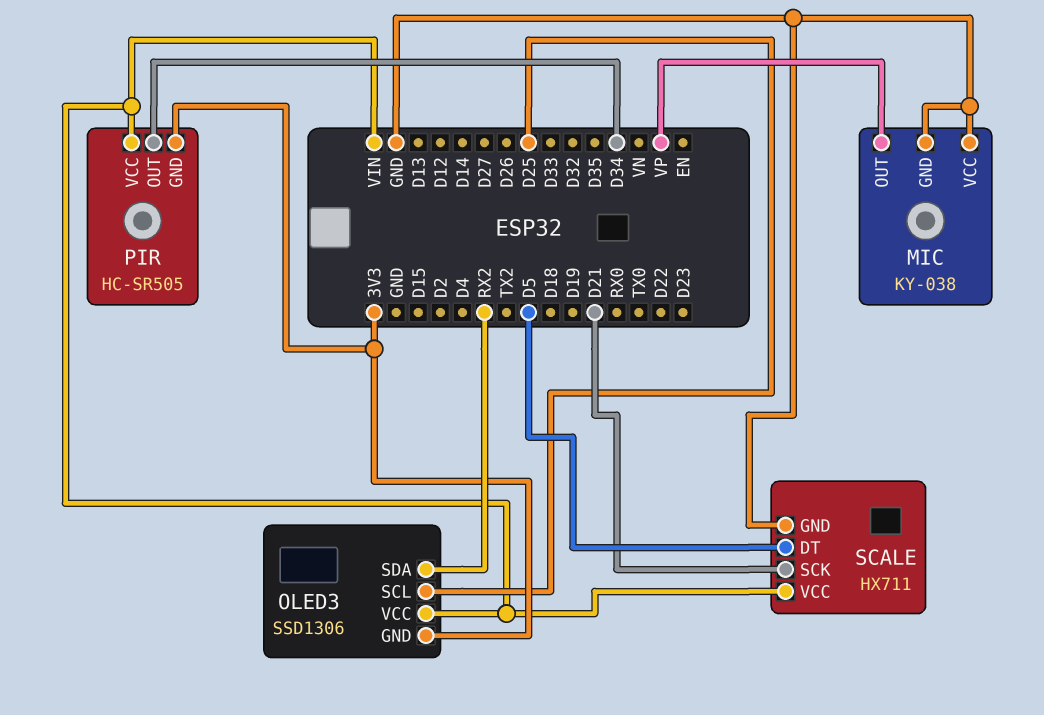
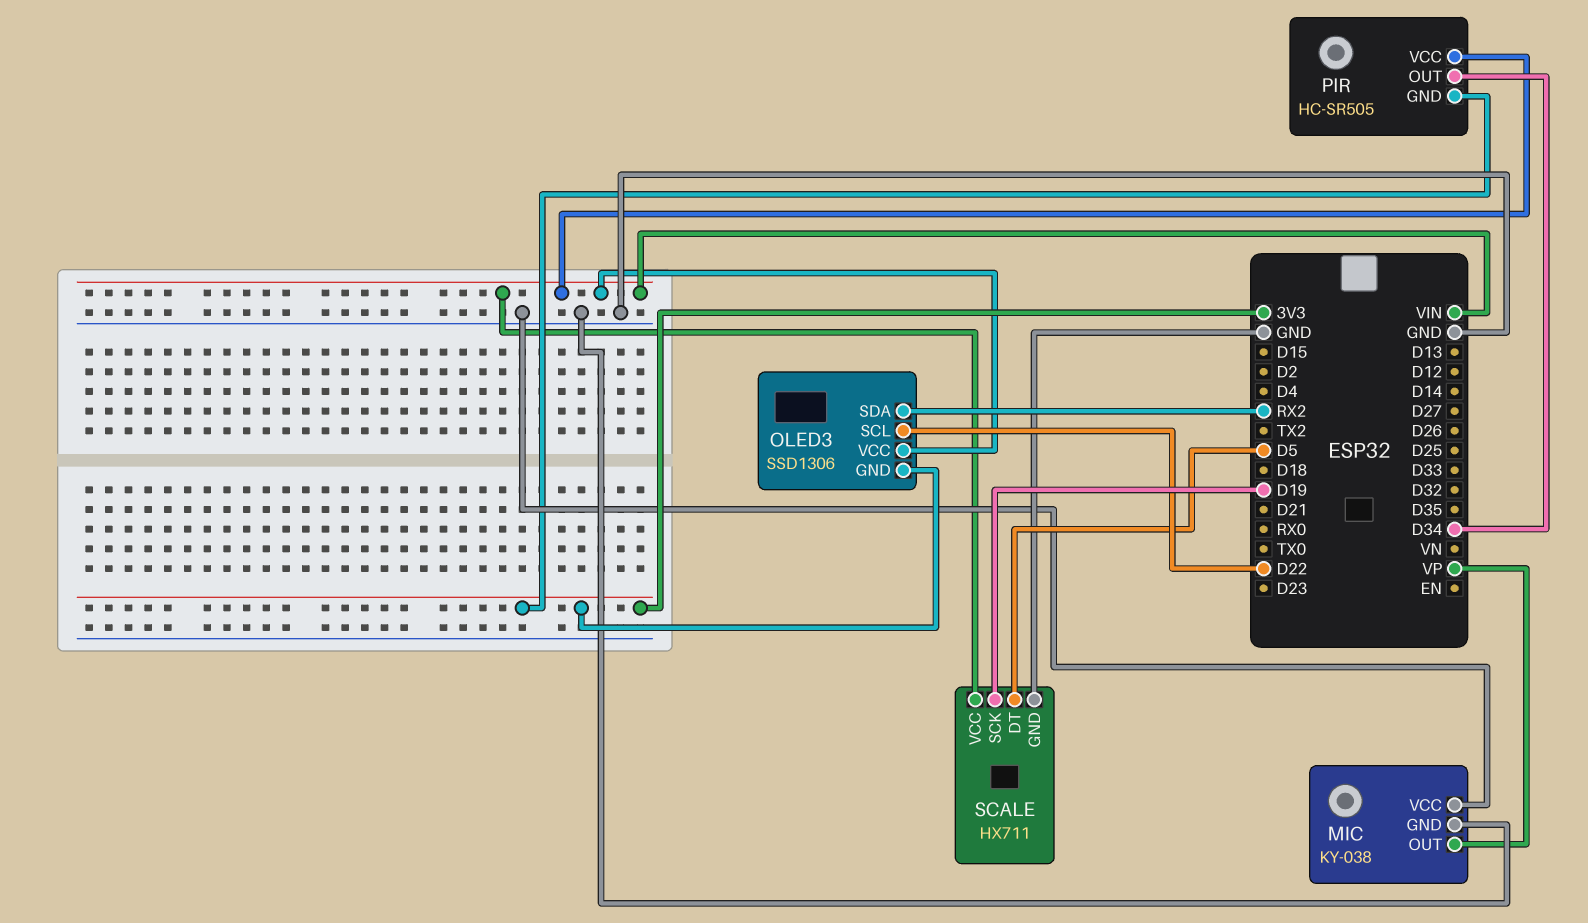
OLED3 pin SCL: D25 -> D22
SCALE pin SCK: D21 -> D19

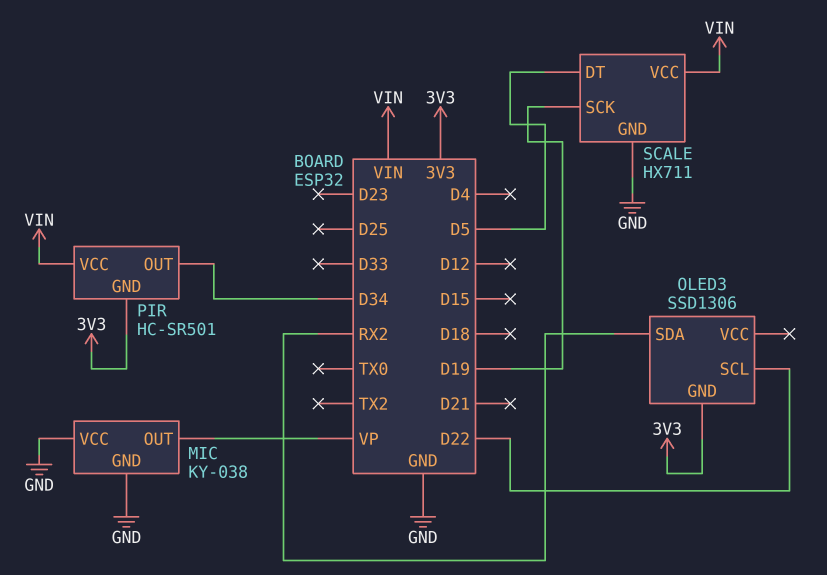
OLED3 pin VCC: VIN -> none
PIR: HC-SR505 -> HC-SR501

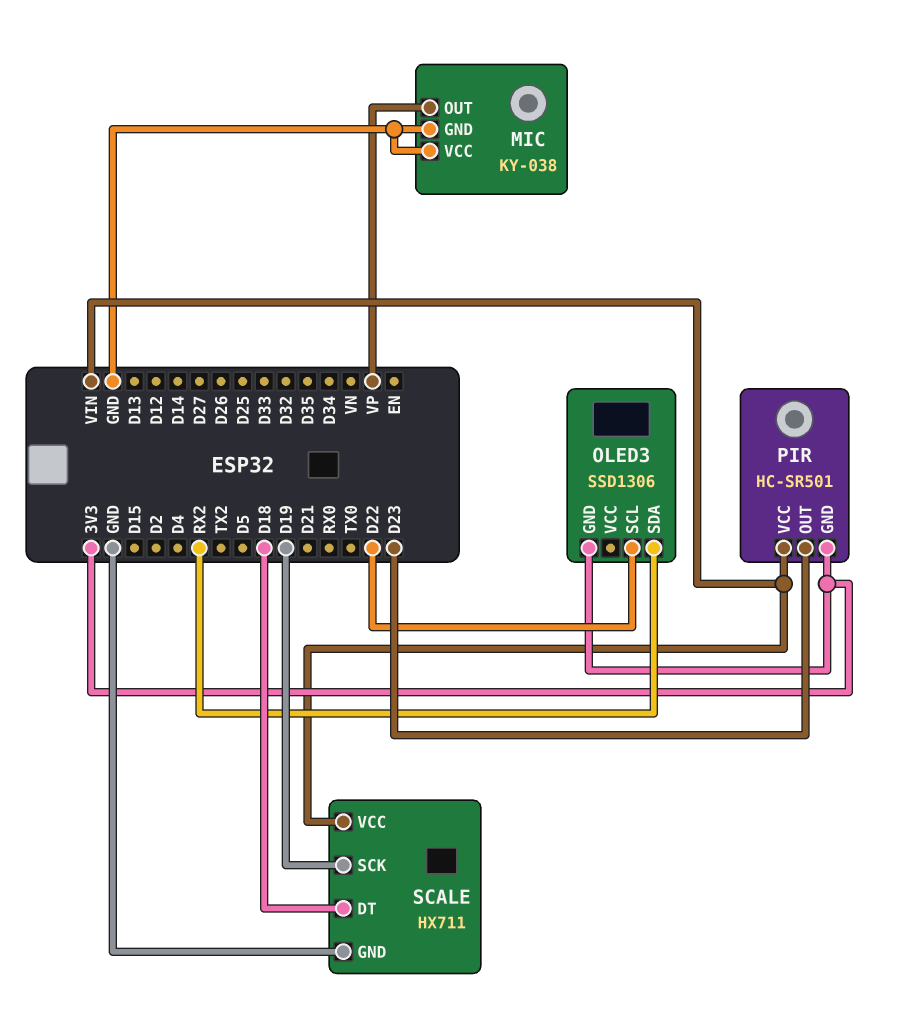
PIR pin OUT: D34 -> D23
SCALE pin DT: D5 -> D18

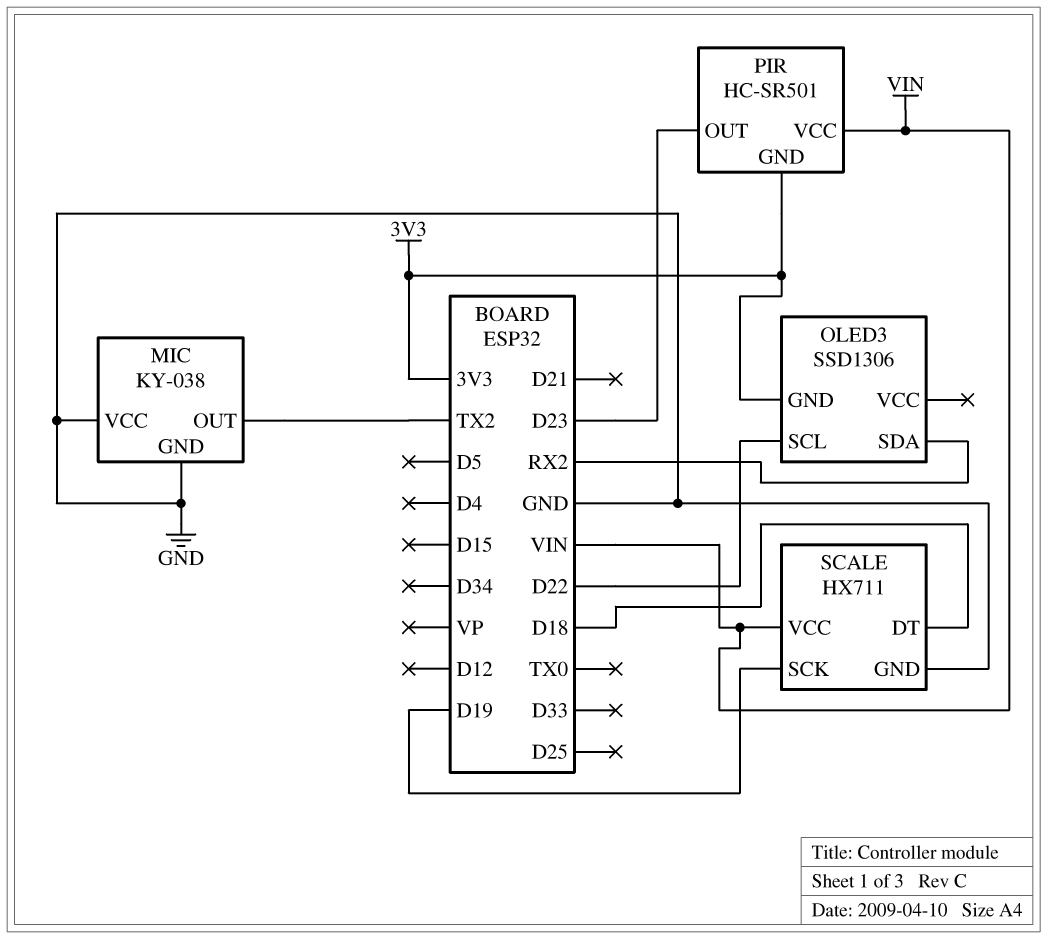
MIC pin OUT: VP -> TX2

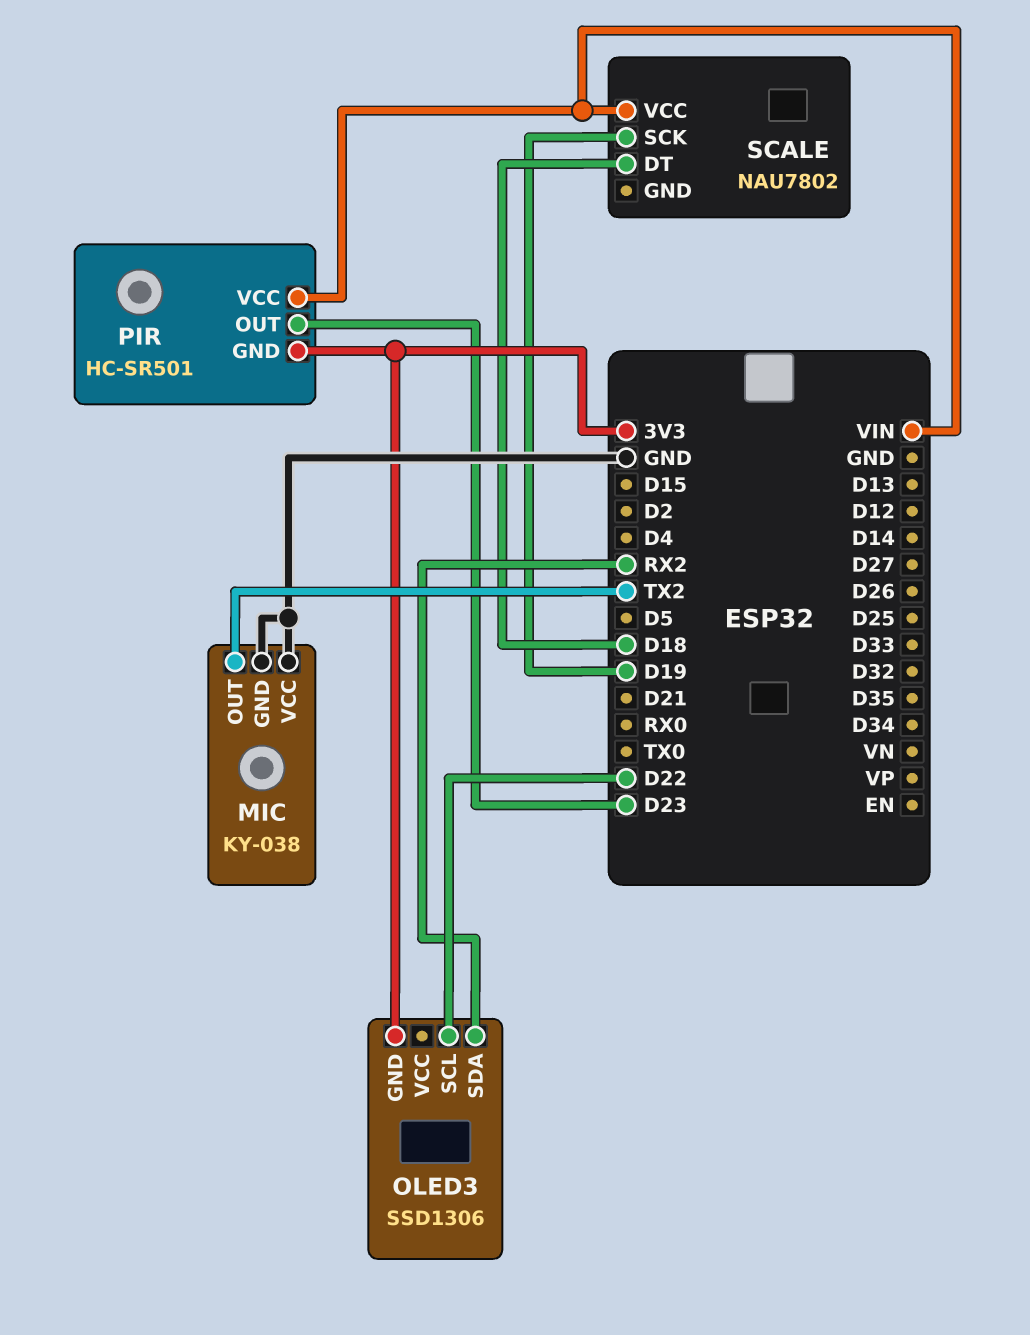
SCALE: HX711 -> NAU7802
SCALE pin GND: GND -> none

